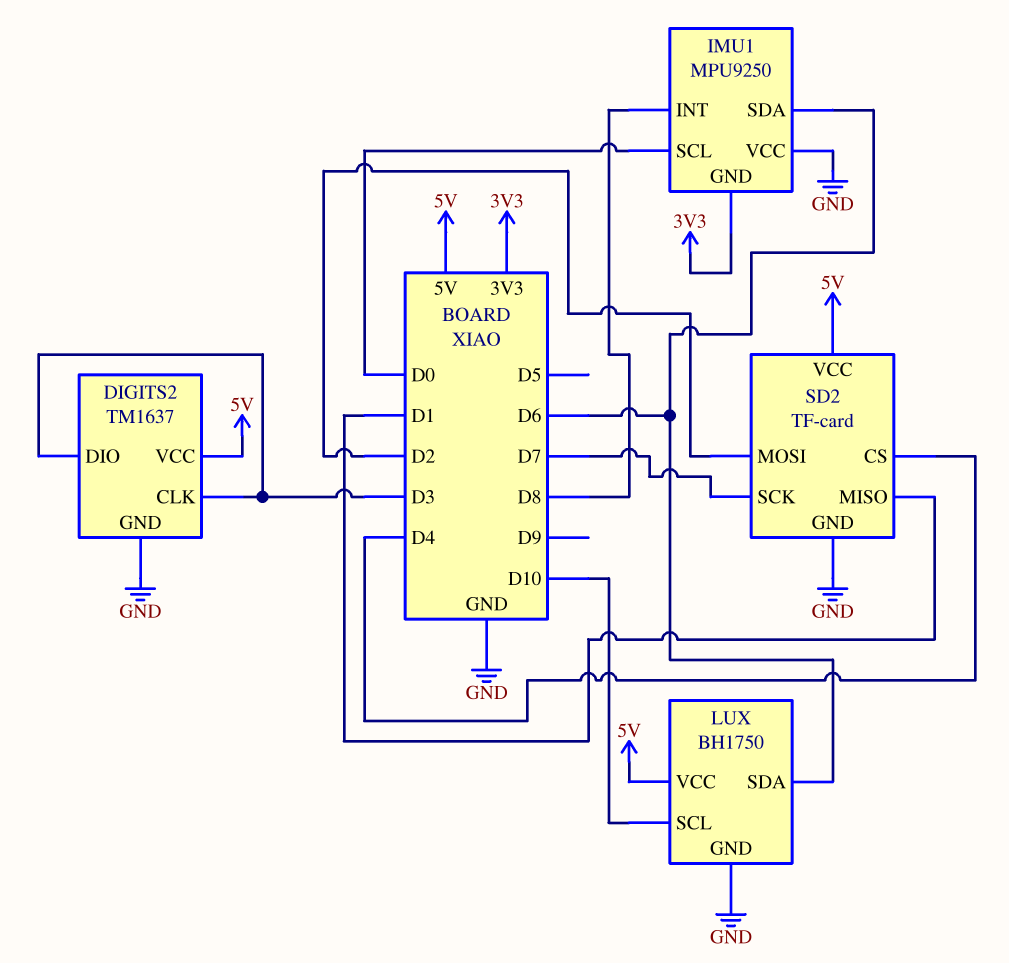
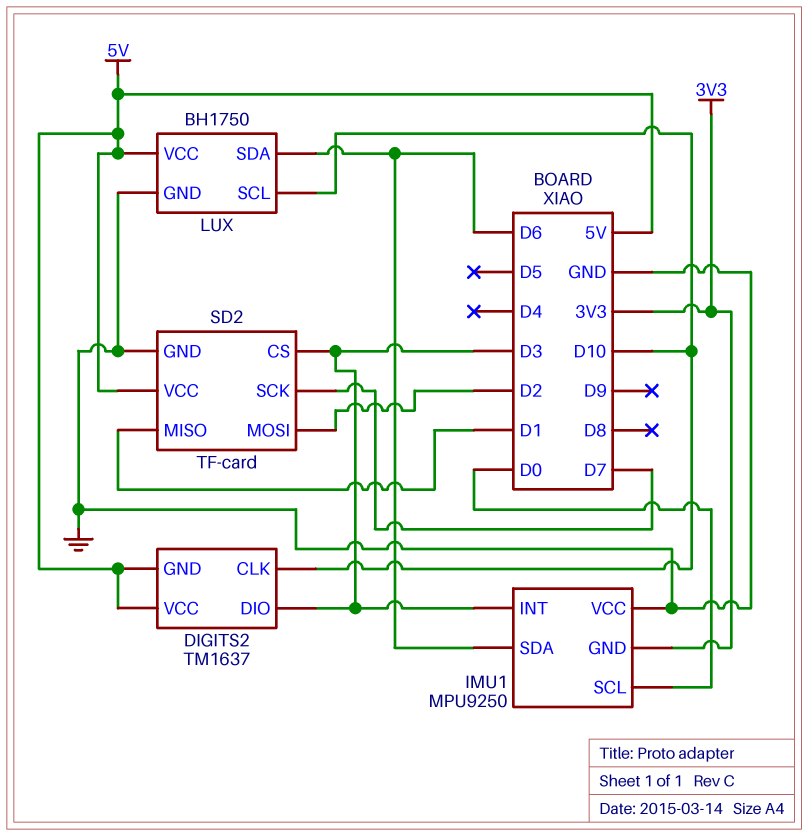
DIGITS2 pin CLK: D3 -> D10
DIGITS2 pin GND: GND -> 5V
IMU1 pin INT: D8 -> D3
SD2 pin CS: D4 -> D3

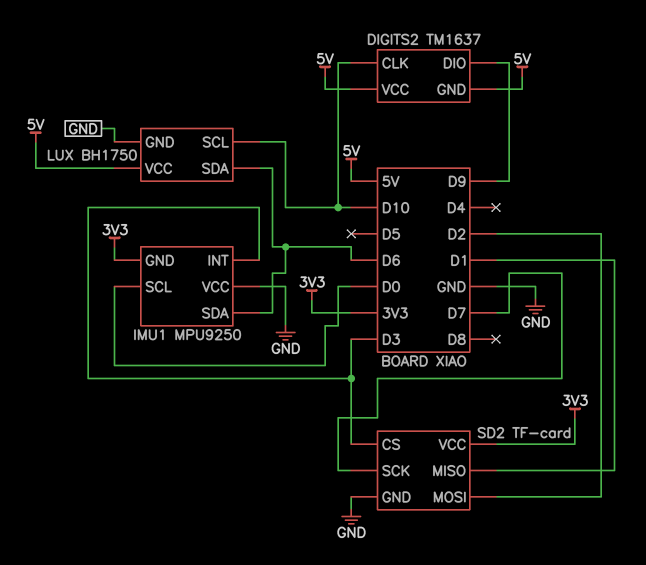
DIGITS2 pin DIO: D3 -> D9
SD2 pin VCC: 5V -> 3V3

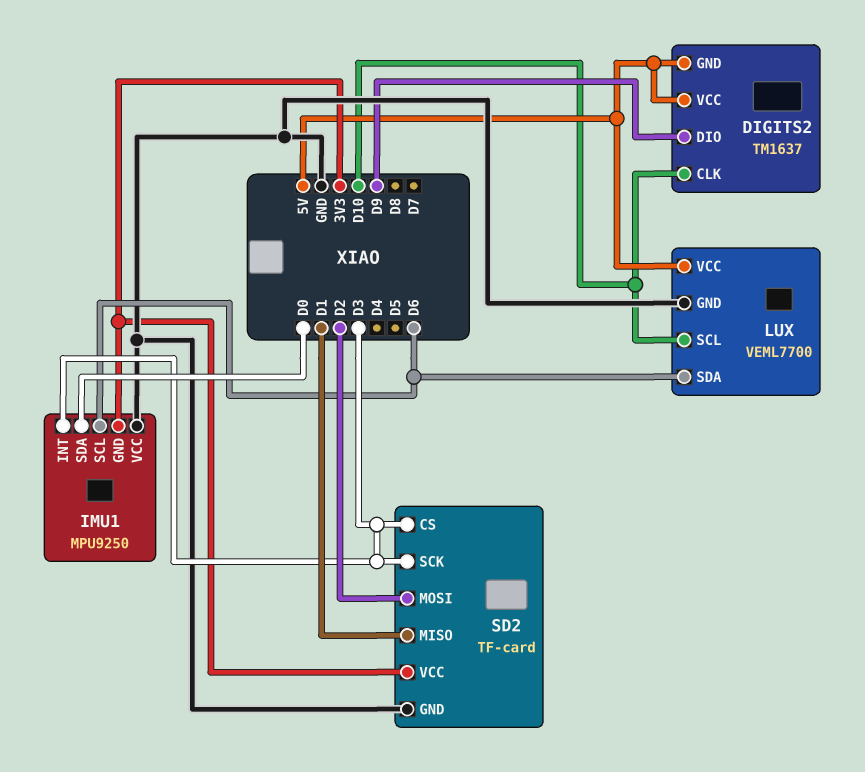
IMU1 pin SCL: D0 -> D6
IMU1 pin SDA: D6 -> D0
LUX: BH1750 -> VEML7700
SD2 pin SCK: D7 -> D3

